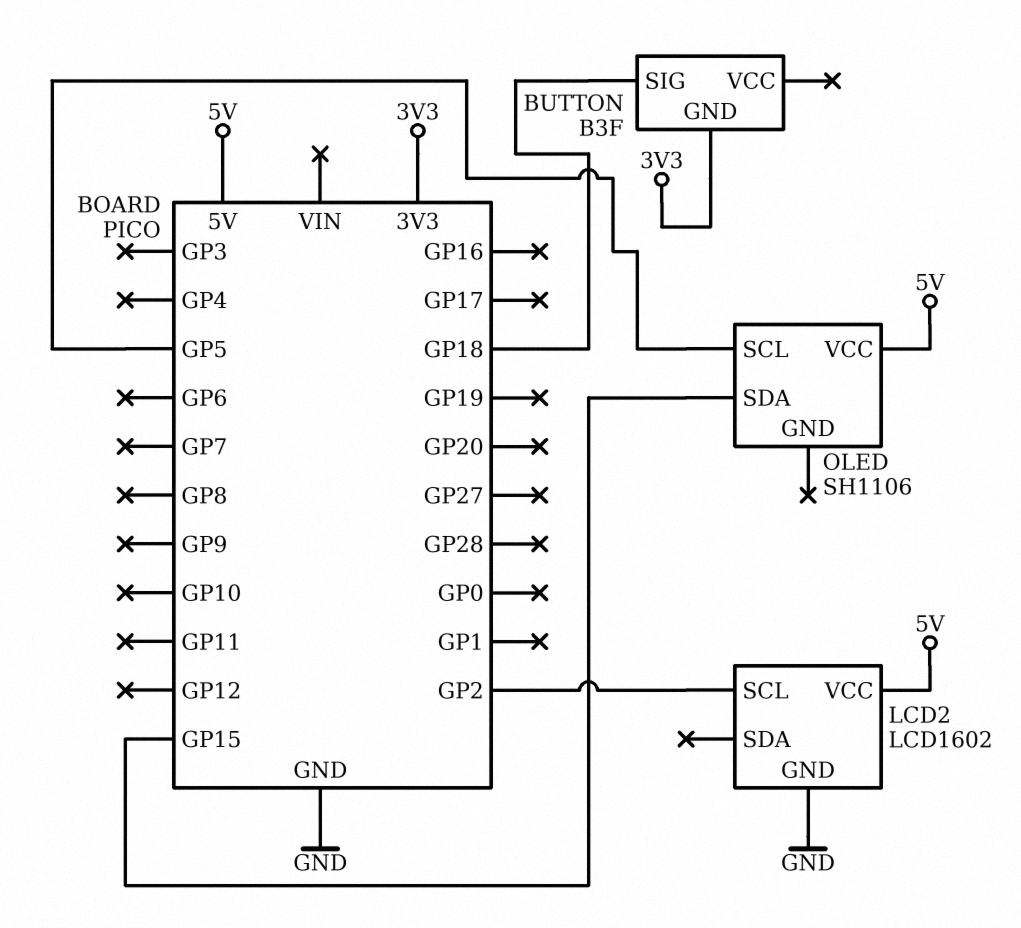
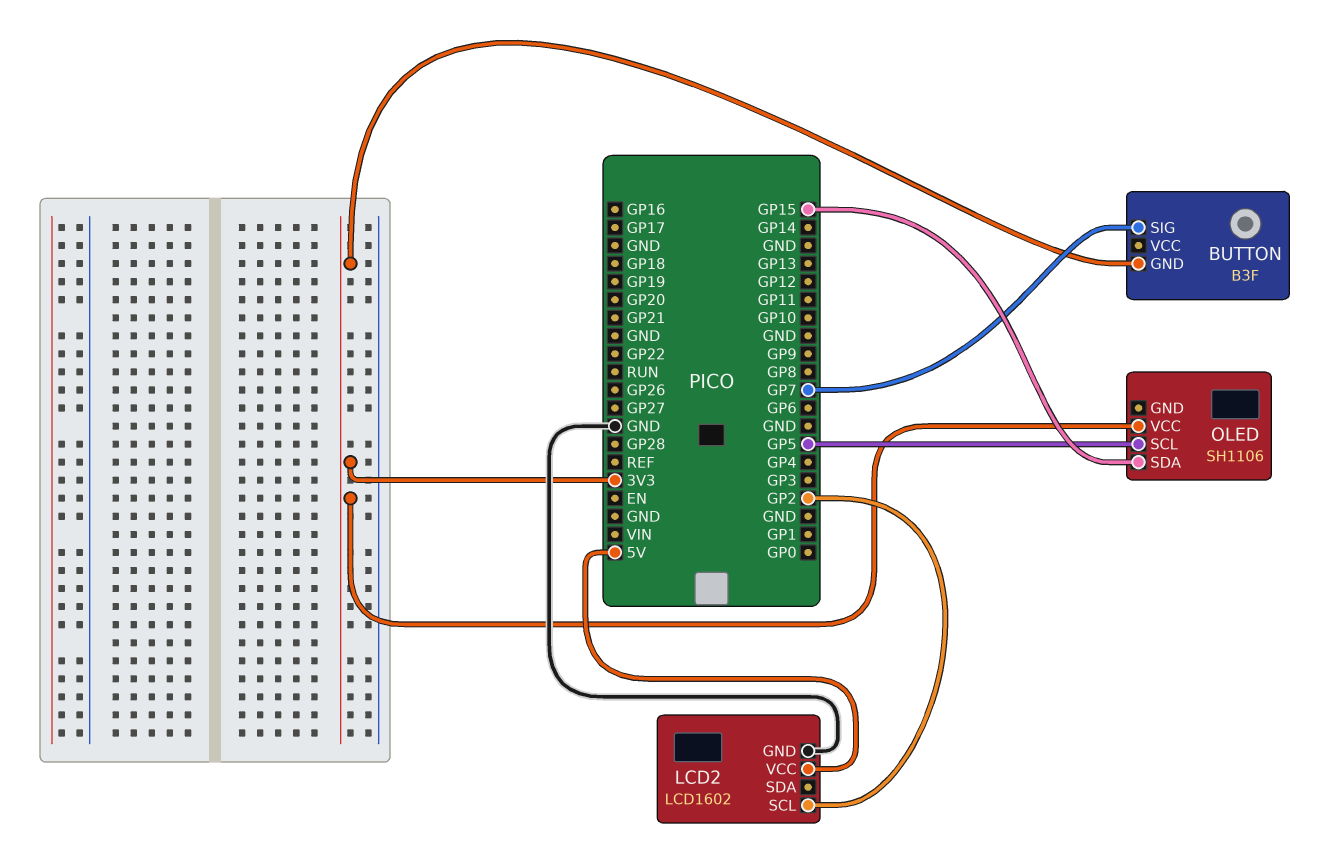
BUTTON pin SIG: GP18 -> GP7
OLED pin VCC: 5V -> 3V3

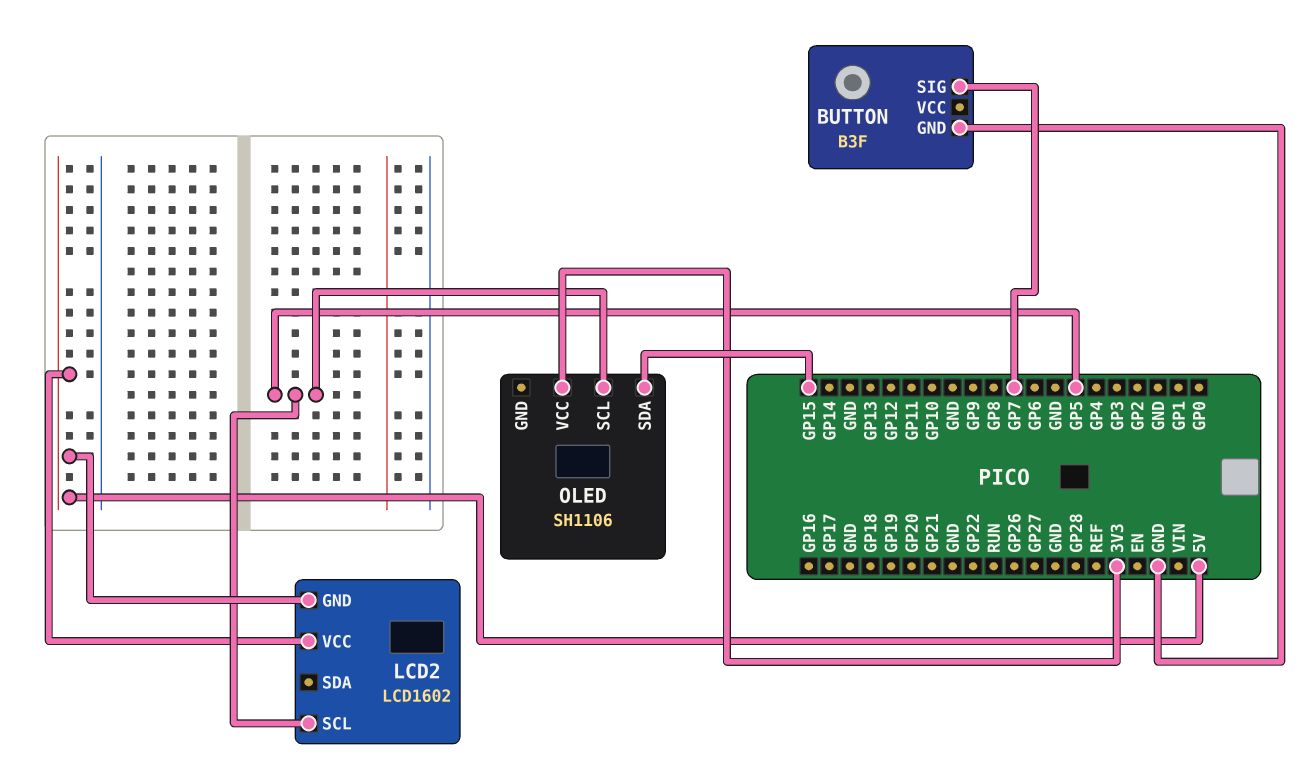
BUTTON pin GND: 3V3 -> GND
LCD2 pin GND: GND -> 5V
LCD2 pin SCL: GP2 -> GP5

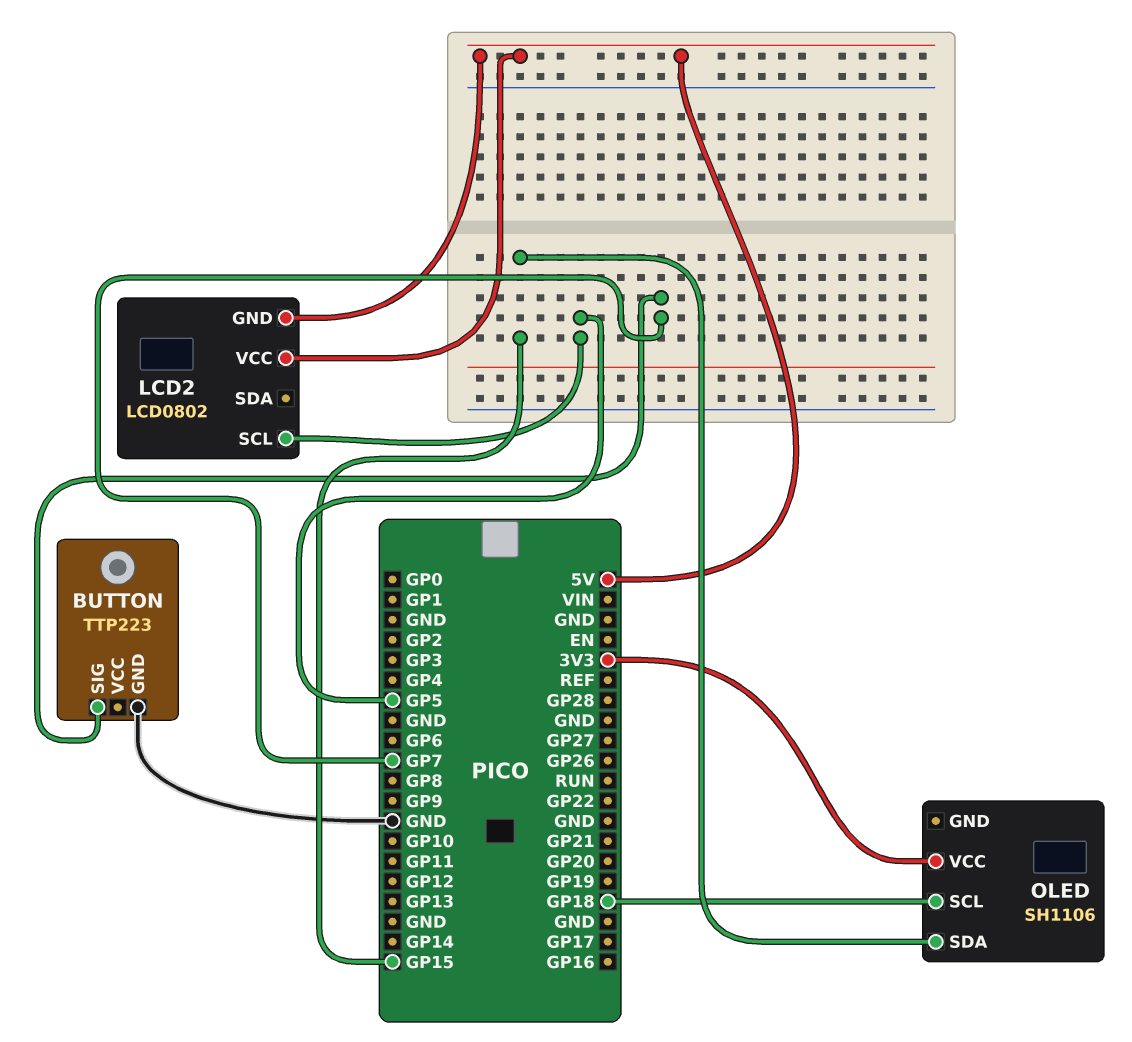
BUTTON: B3F -> TTP223
LCD2: LCD1602 -> LCD0802
OLED pin SCL: GP5 -> GP18

